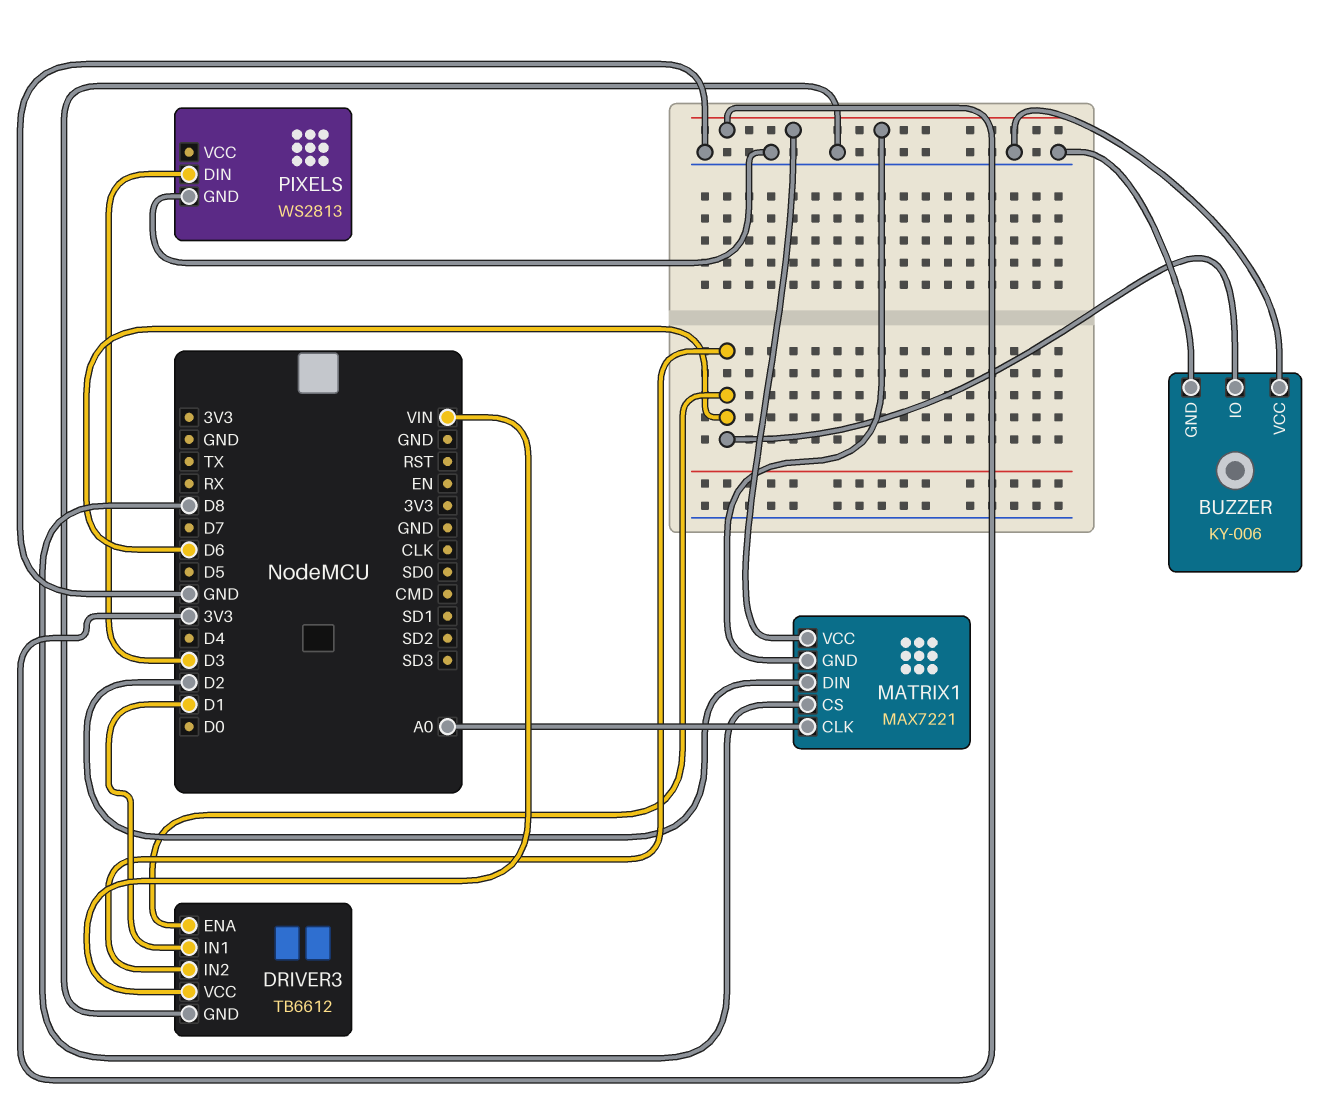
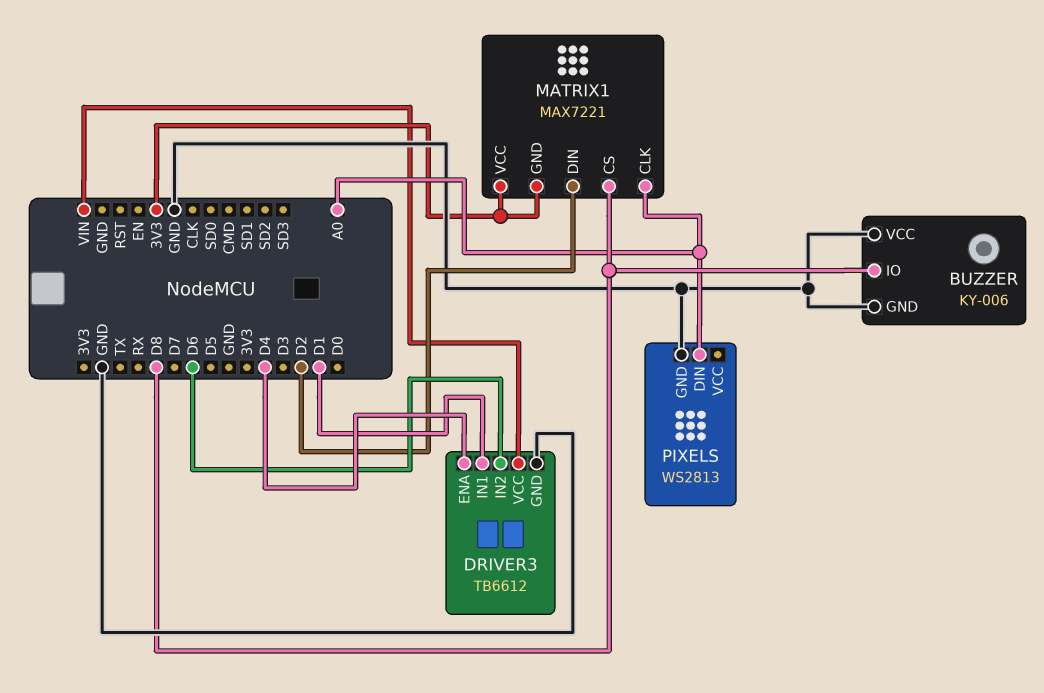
BUZZER pin IO: D6 -> D8
DRIVER3 pin ENA: D6 -> D4
PIXELS pin DIN: D3 -> A0

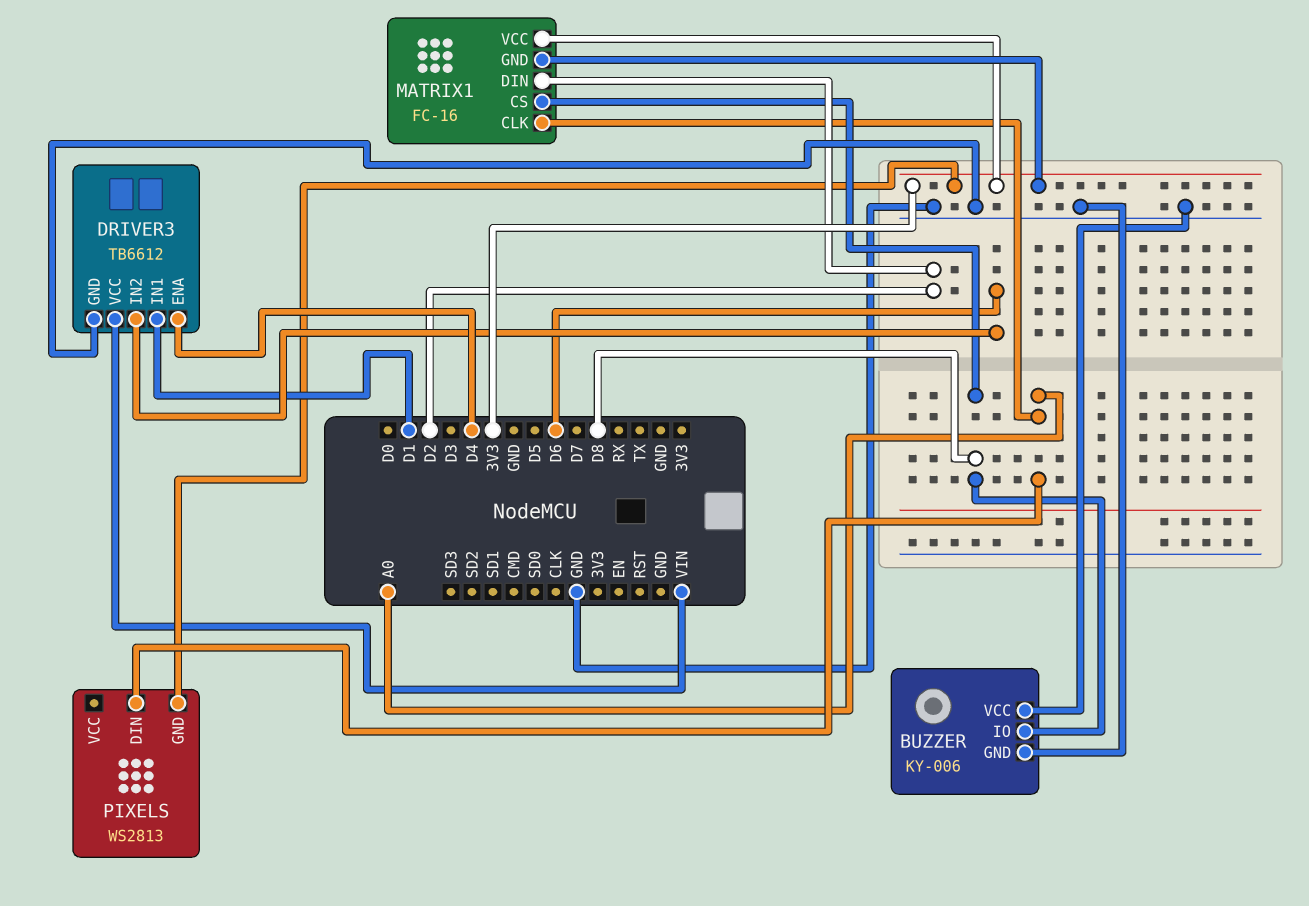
MATRIX1: MAX7221 -> FC-16
PIXELS pin GND: GND -> 3V3

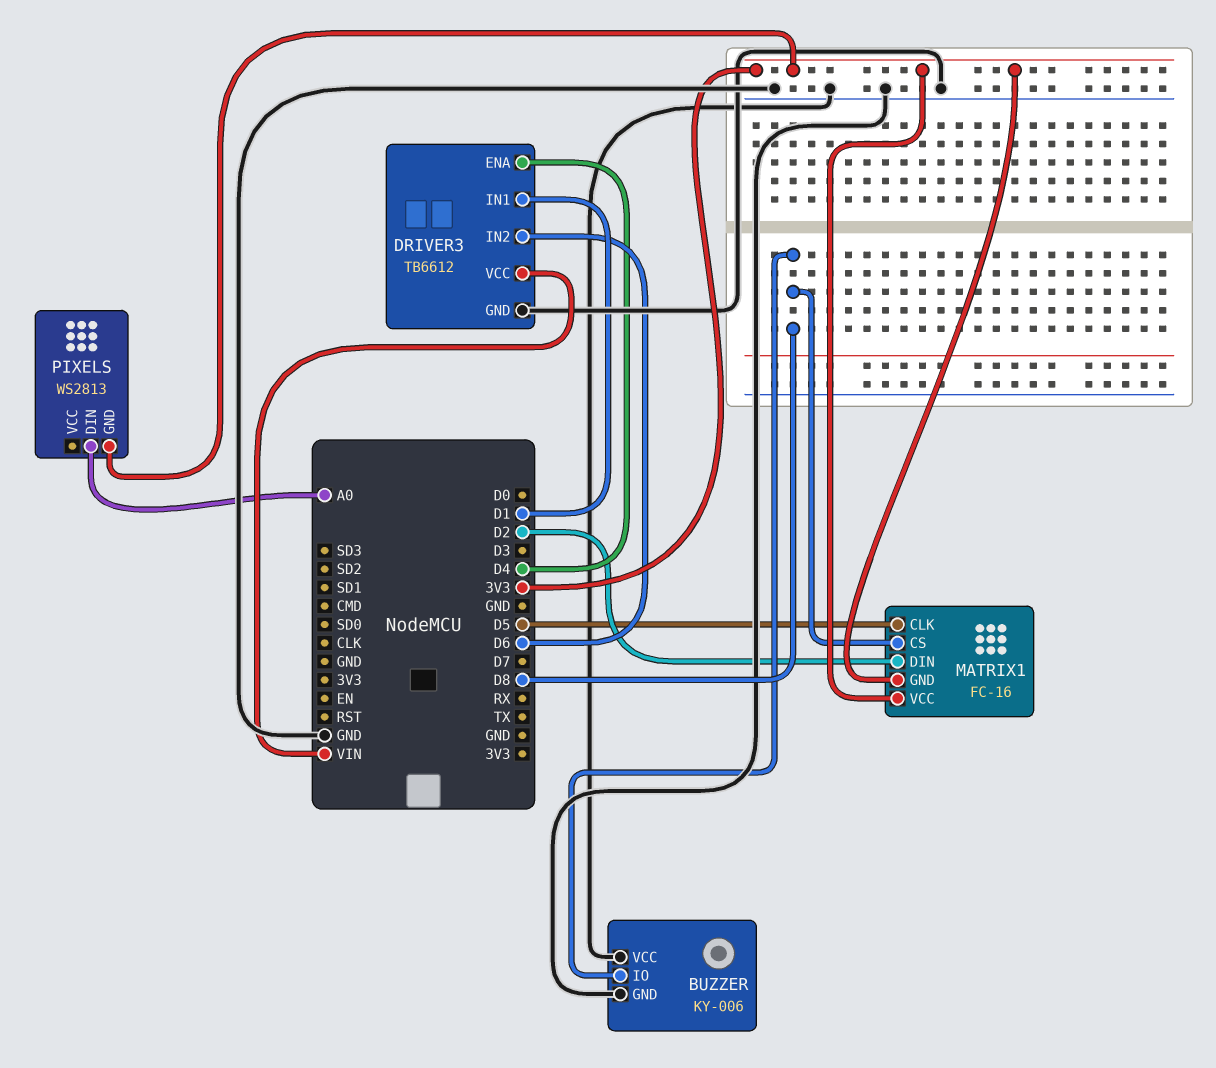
MATRIX1 pin CLK: A0 -> D5

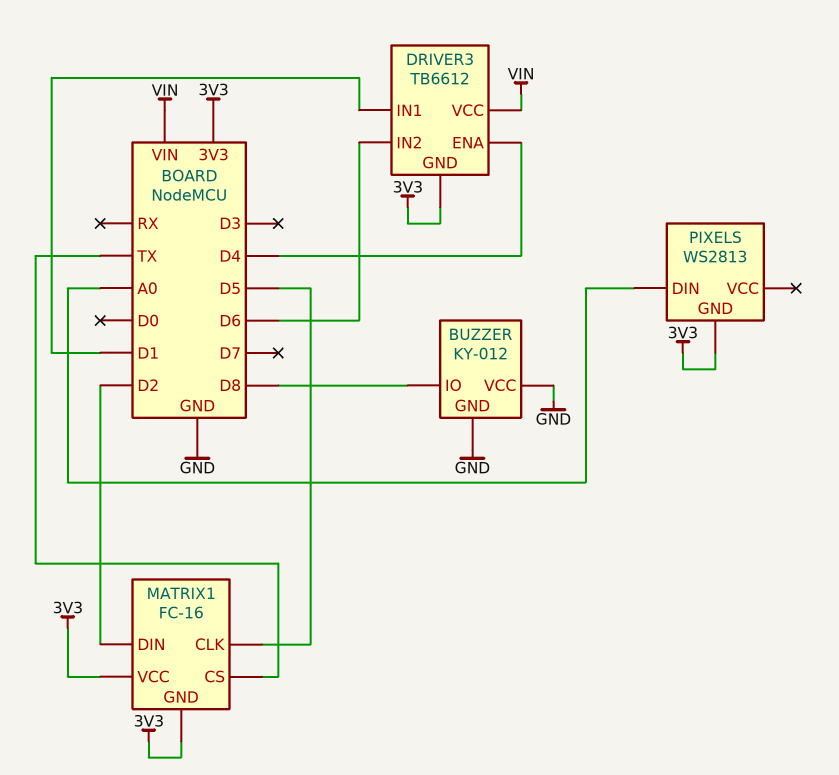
BUZZER: KY-006 -> KY-012
DRIVER3 pin GND: GND -> 3V3
MATRIX1 pin CS: D8 -> TX

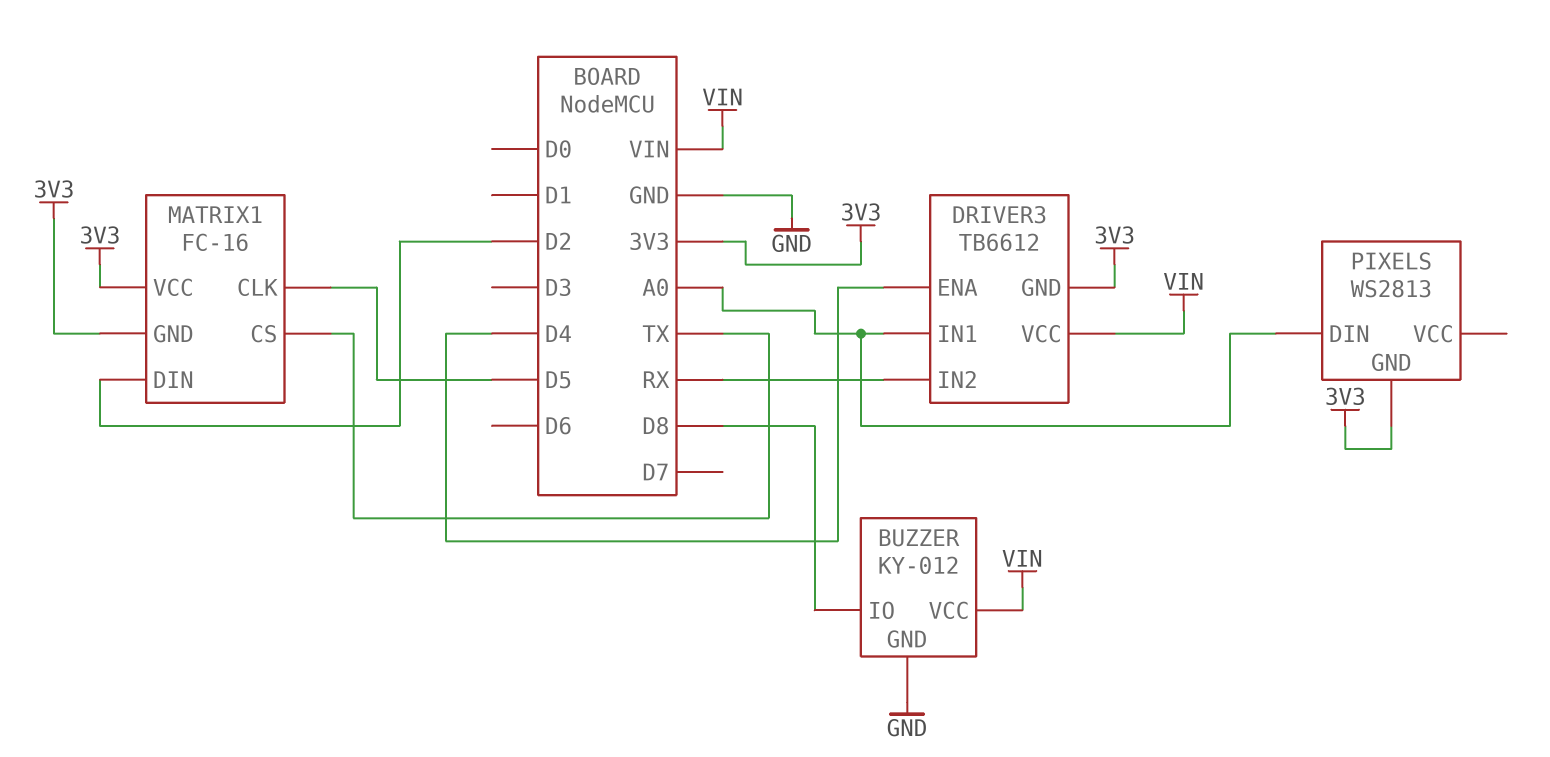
BUZZER pin VCC: GND -> VIN
DRIVER3 pin IN1: D1 -> A0
DRIVER3 pin IN2: D6 -> RX

